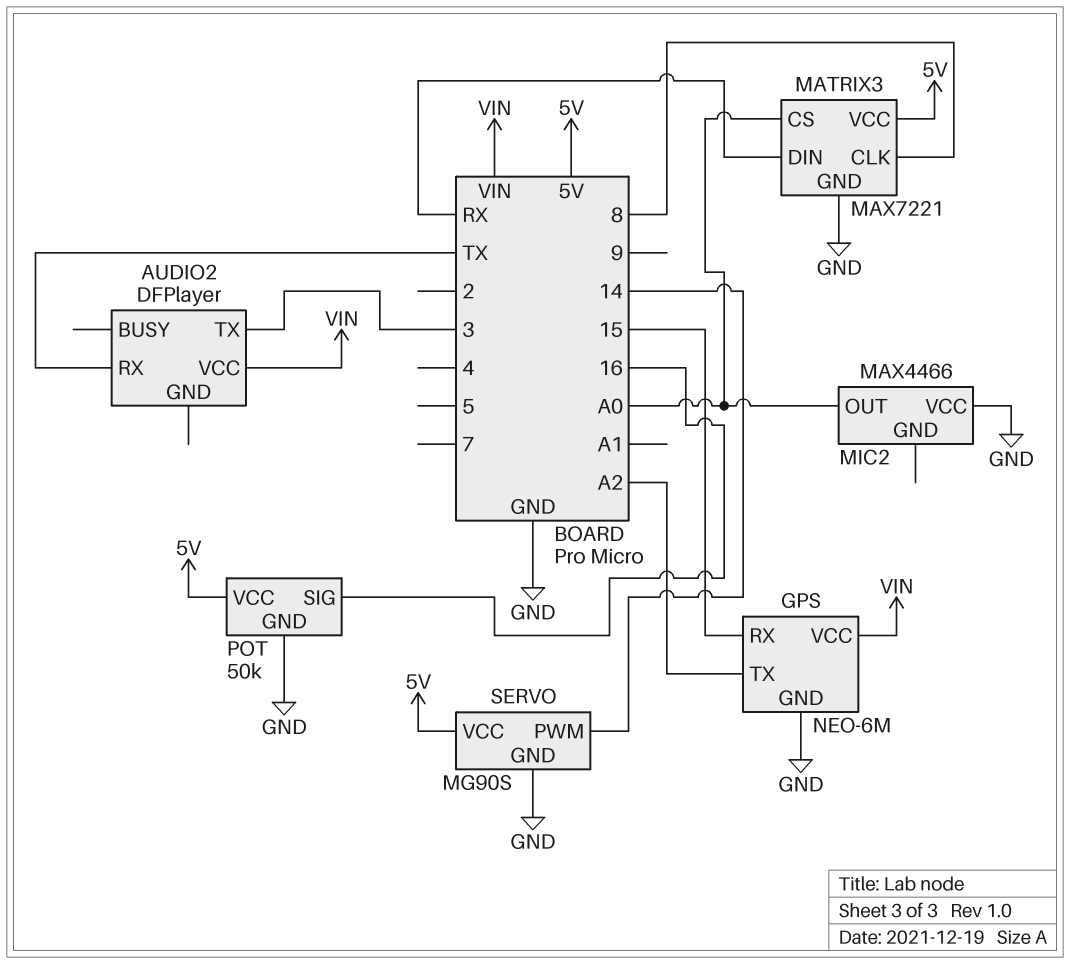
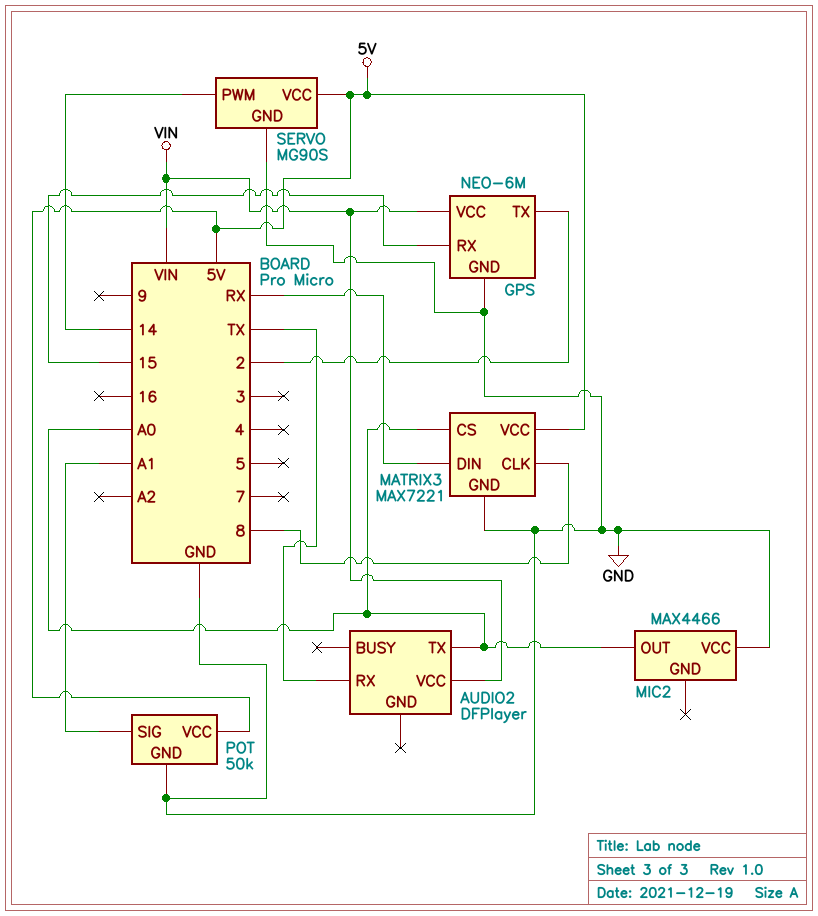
AUDIO2 pin TX: 3 -> A0
GPS pin TX: A2 -> 2
POT pin SIG: 16 -> A1

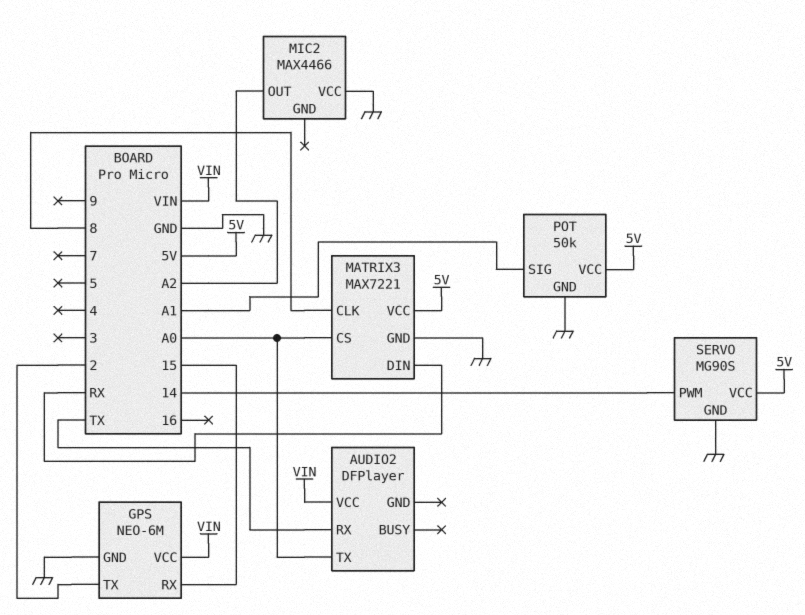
MIC2 pin OUT: A0 -> A2

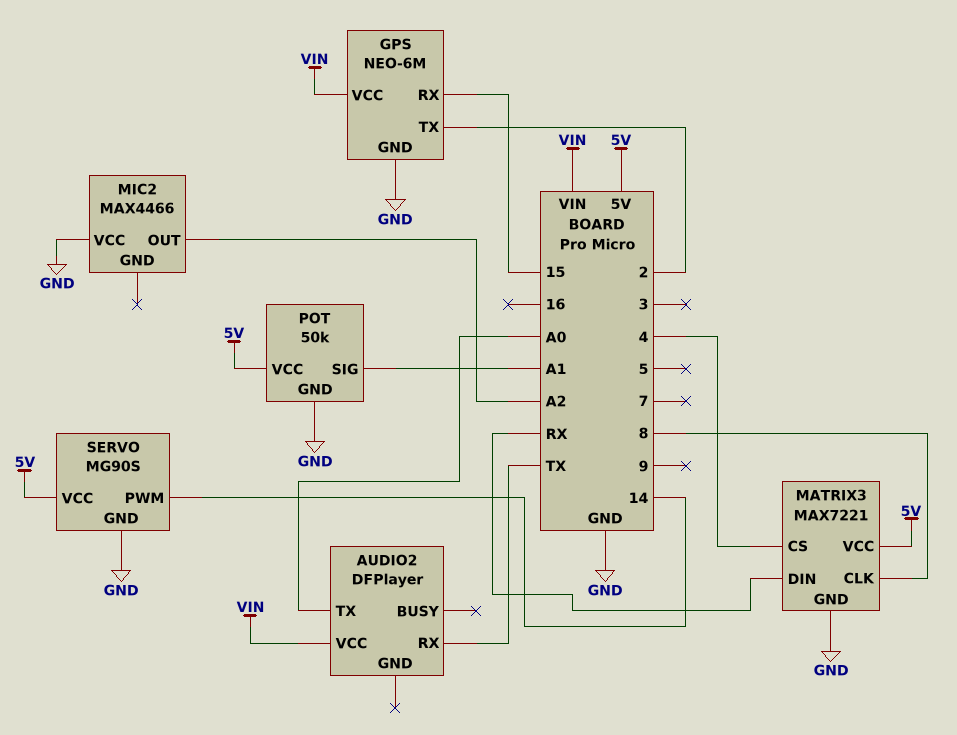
MATRIX3 pin CS: A0 -> 4

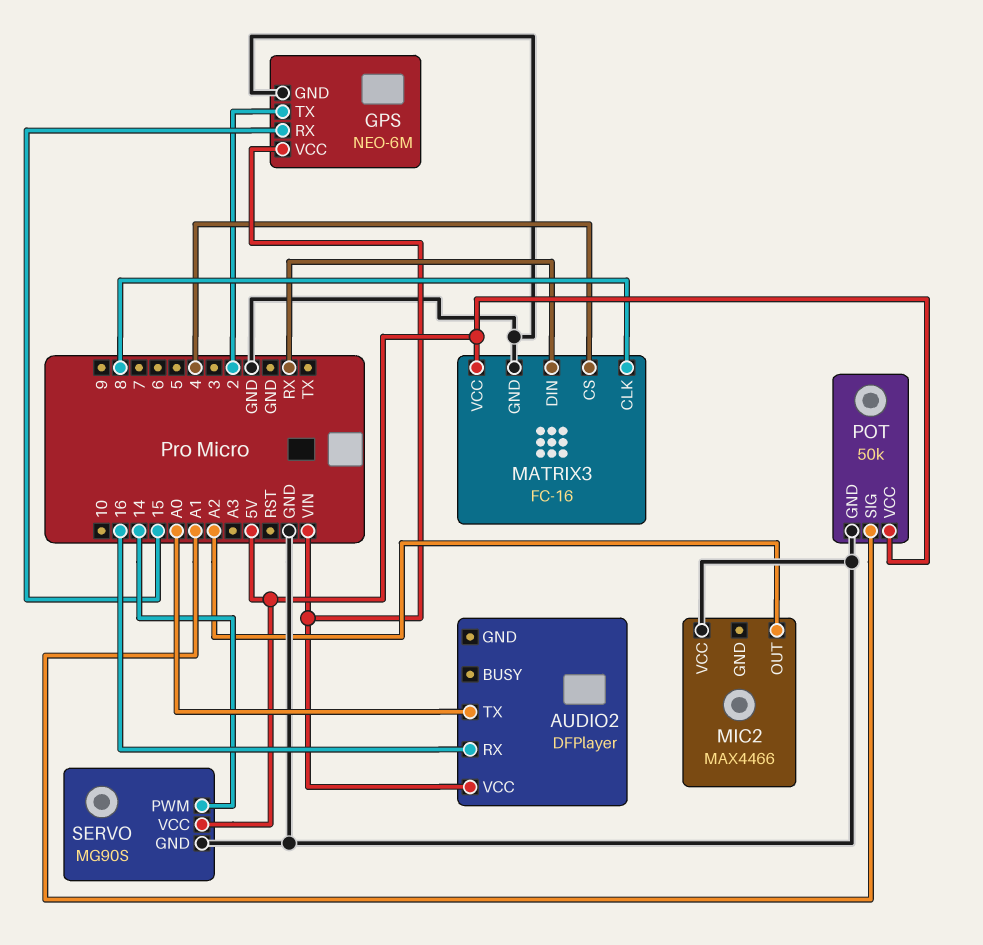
AUDIO2 pin RX: TX -> 16
MATRIX3: MAX7221 -> FC-16

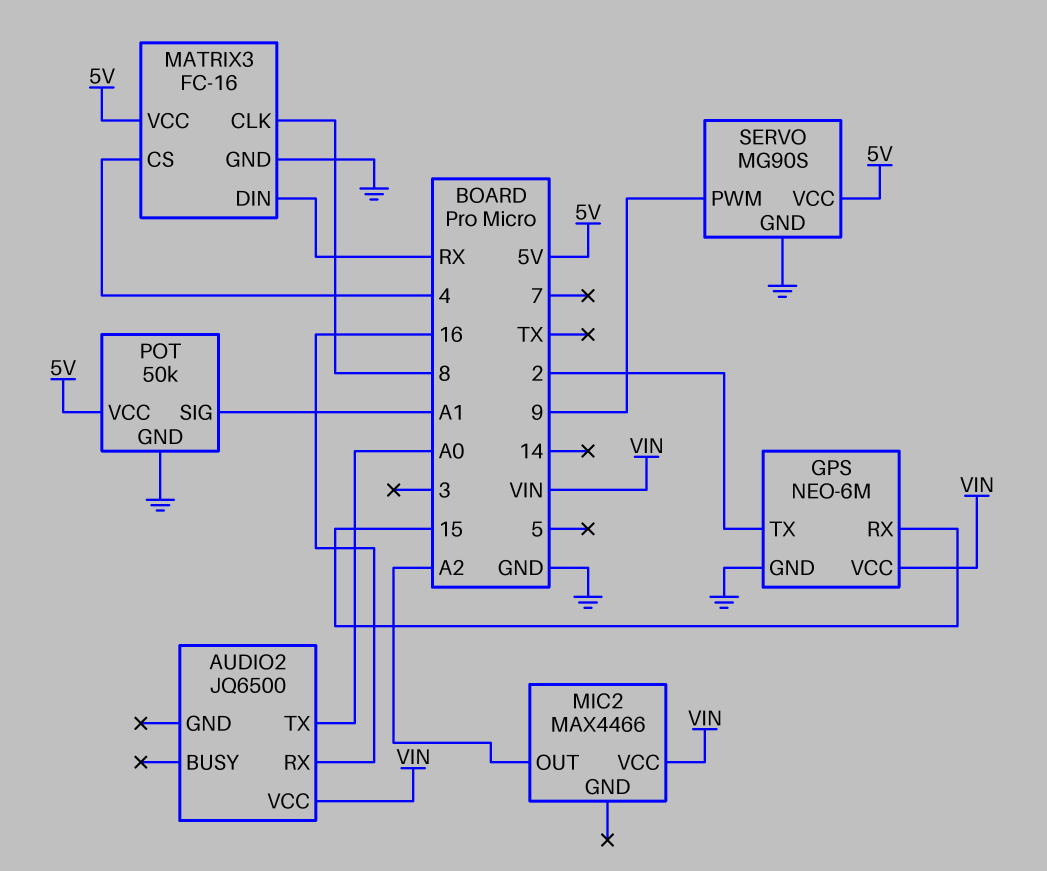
AUDIO2: DFPlayer -> JQ6500
MIC2 pin VCC: GND -> VIN
SERVO pin PWM: 14 -> 9

